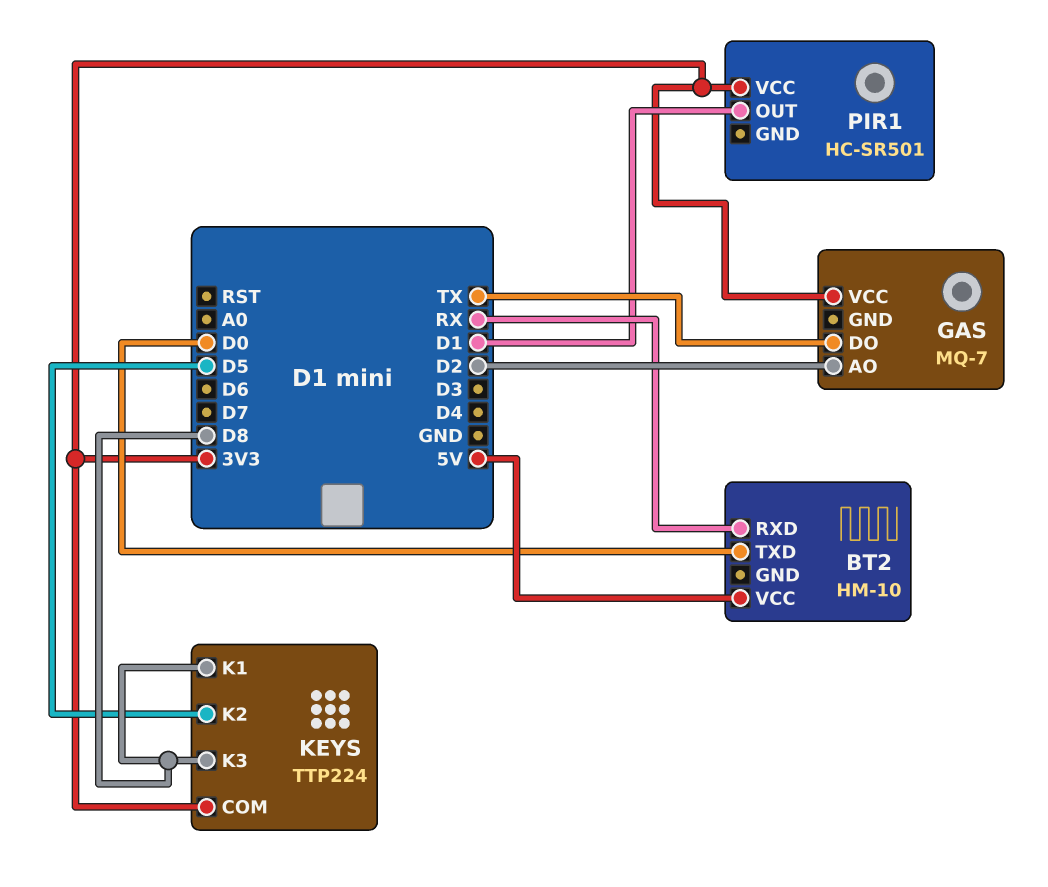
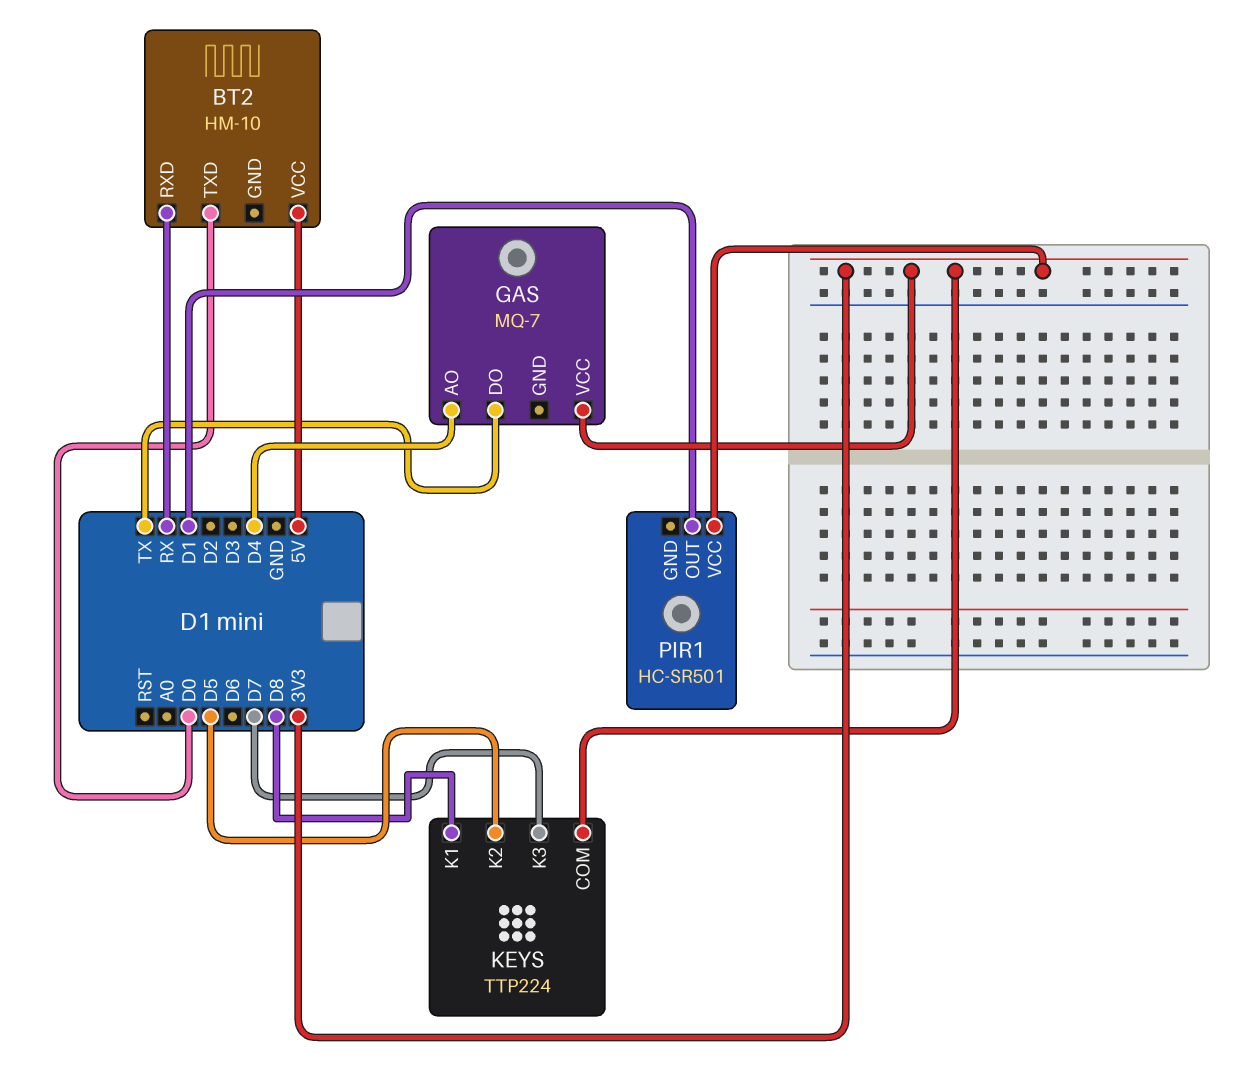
GAS pin AO: D2 -> D4
KEYS pin K3: D8 -> D7

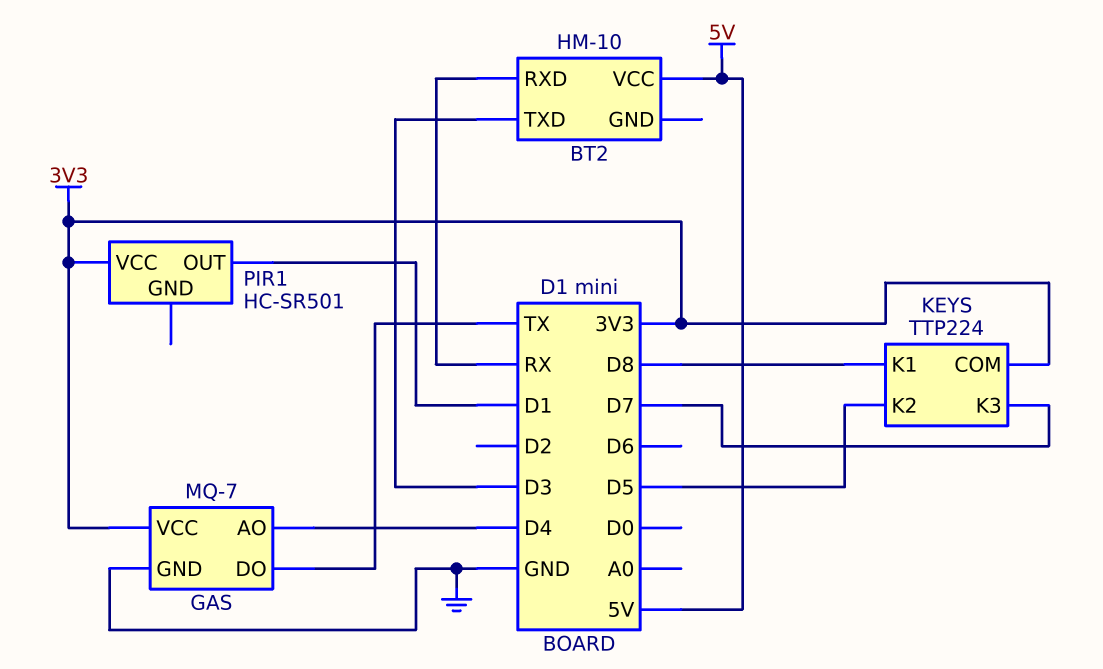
BT2 pin TXD: D0 -> D3
GAS pin GND: none -> GND

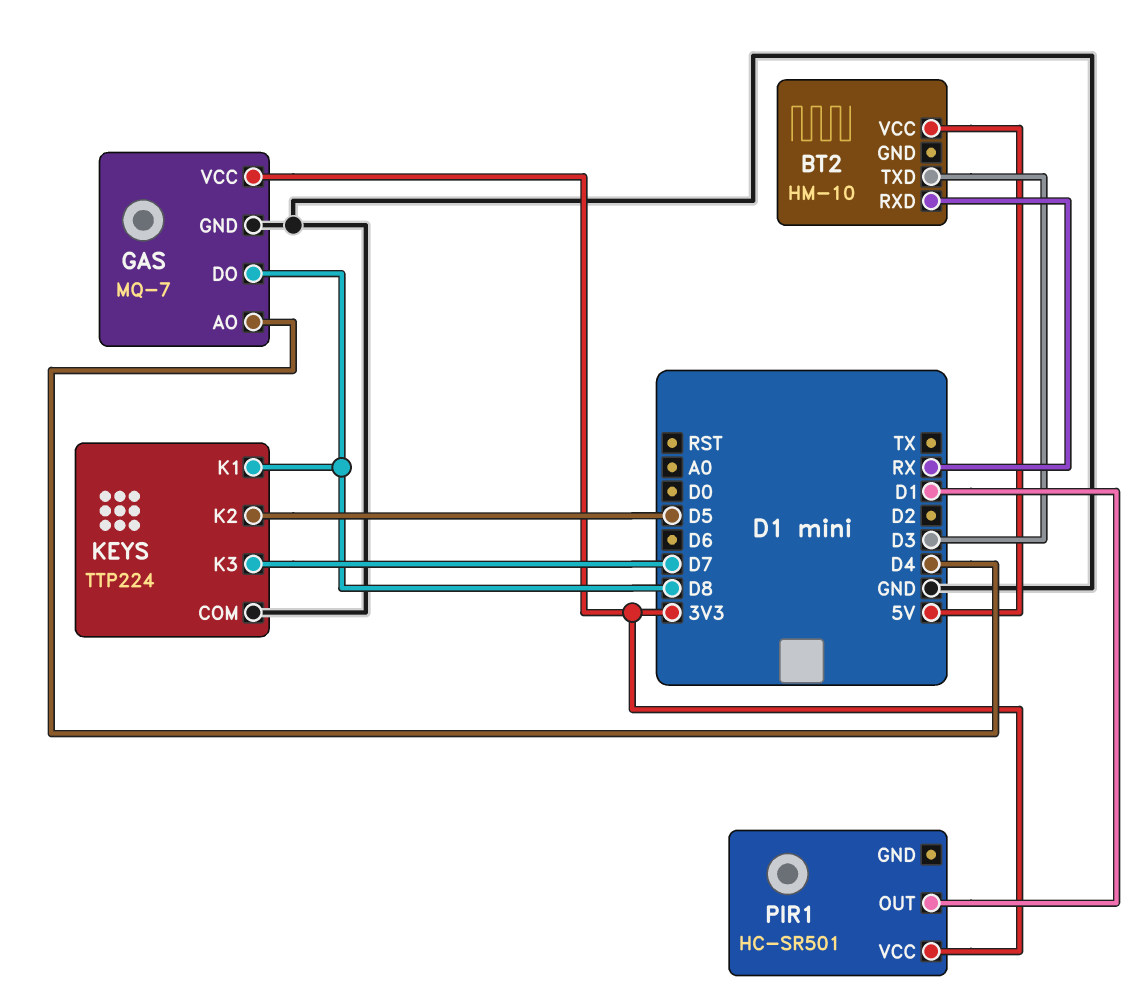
GAS pin DO: TX -> D8
KEYS pin COM: 3V3 -> GND

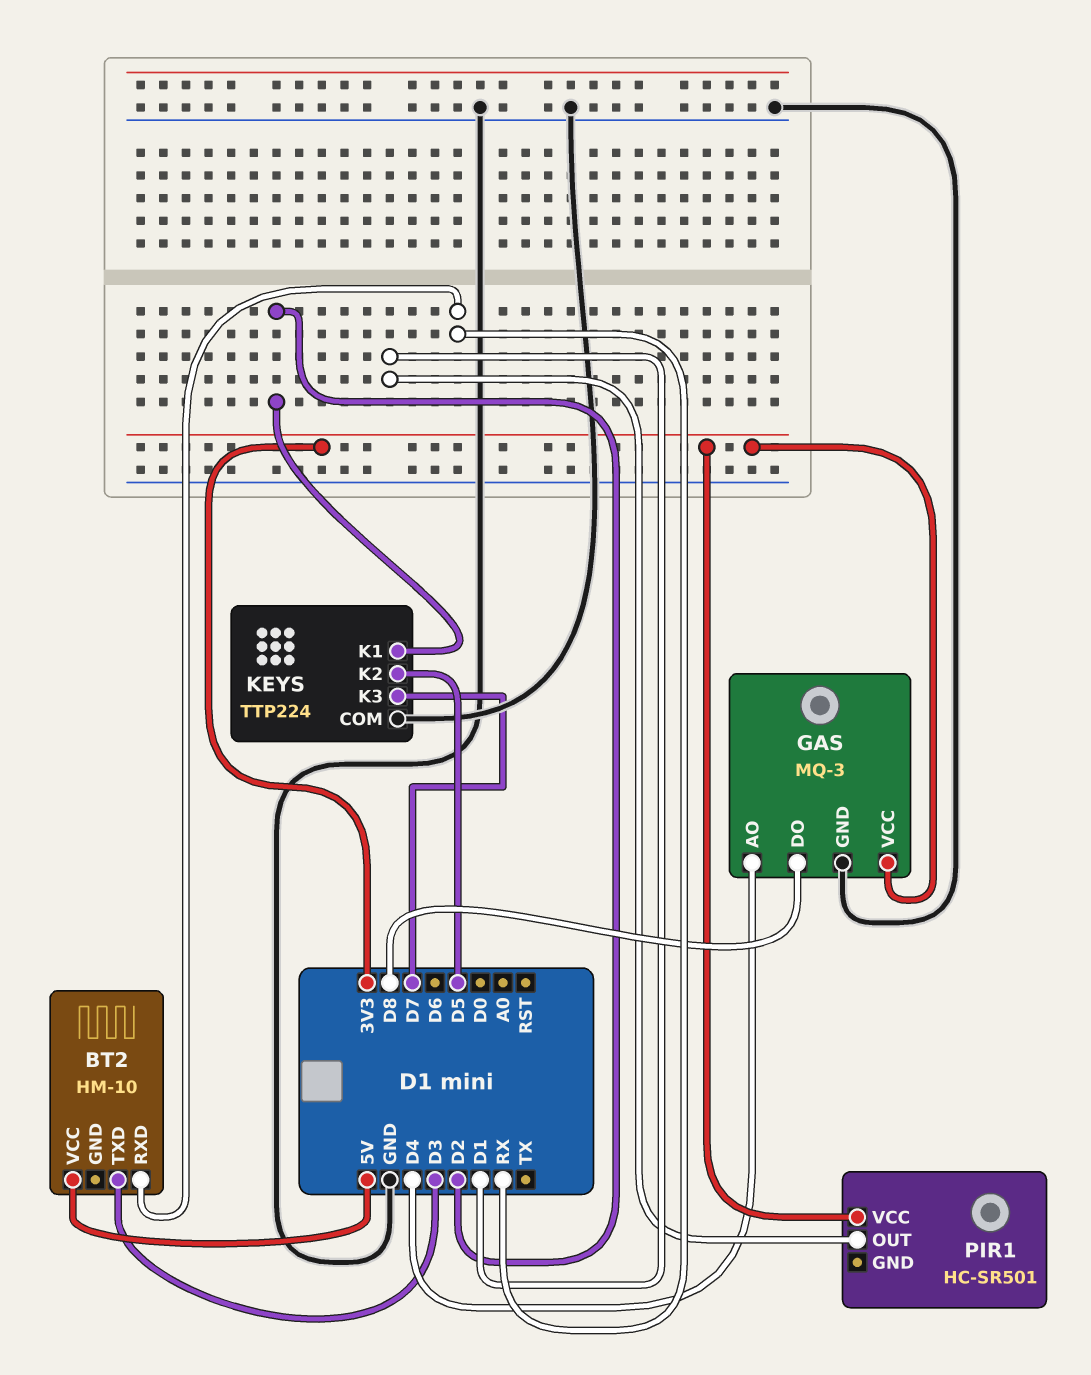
GAS: MQ-7 -> MQ-3
KEYS pin K1: D8 -> D2

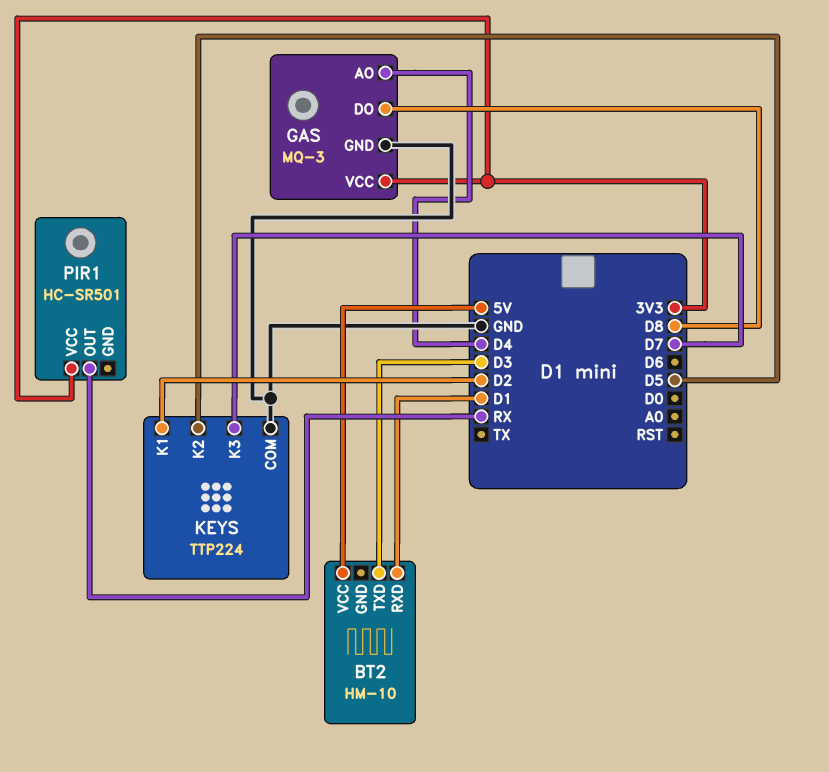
BT2 pin RXD: RX -> D1
PIR1 pin OUT: D1 -> RX

